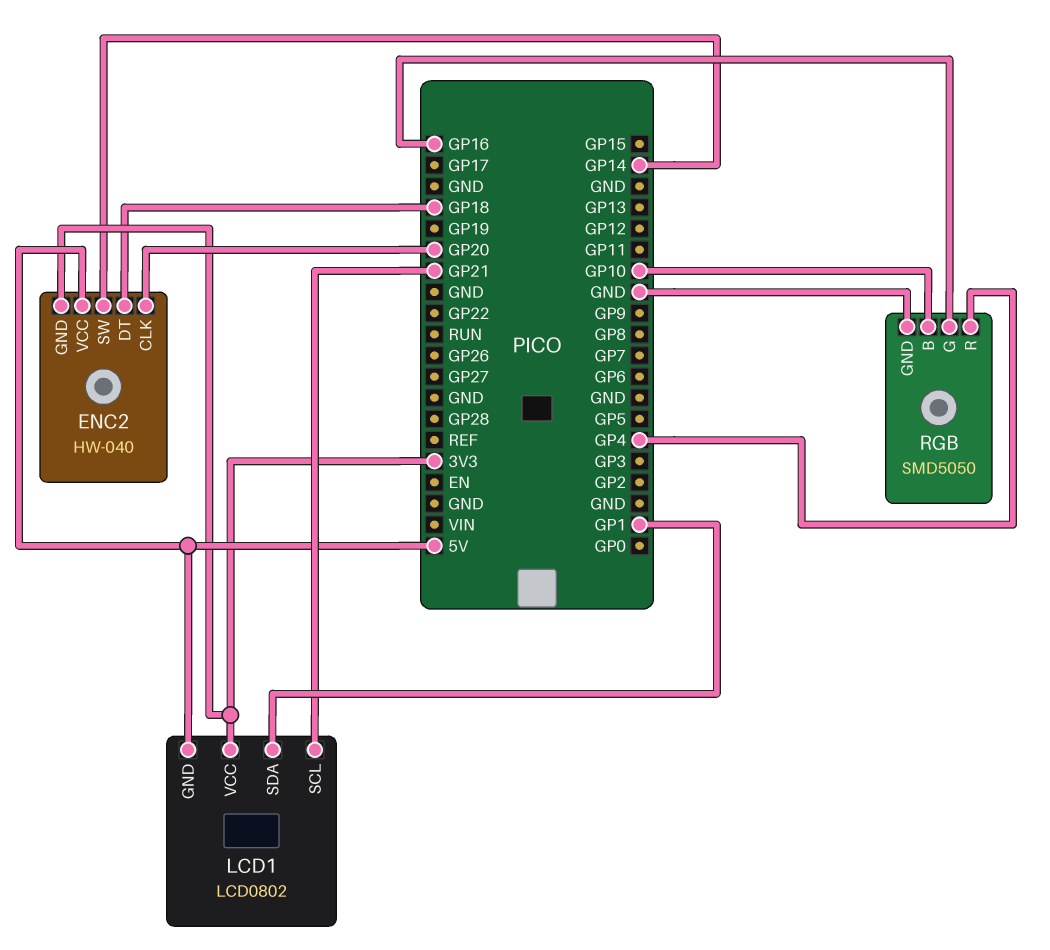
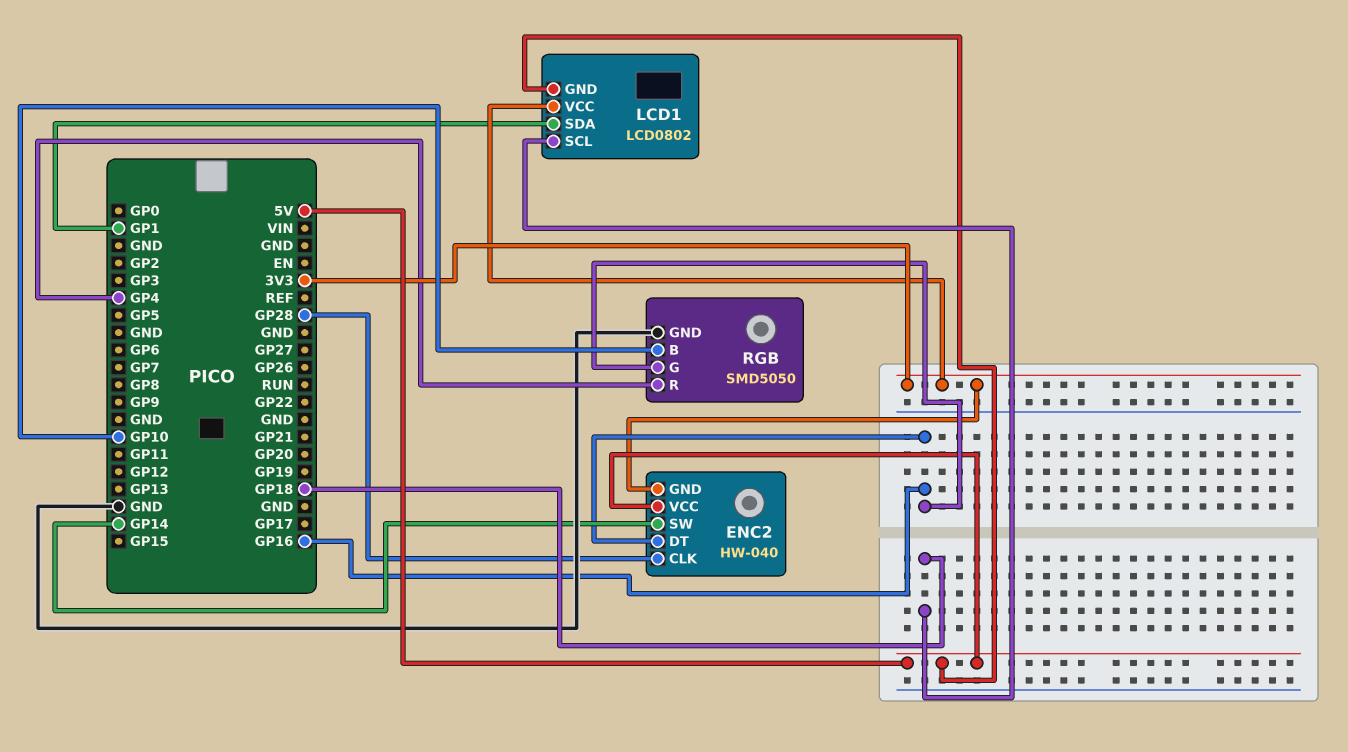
ENC2 pin CLK: GP20 -> GP28
ENC2 pin DT: GP18 -> GP16
LCD1 pin SCL: GP21 -> GP18

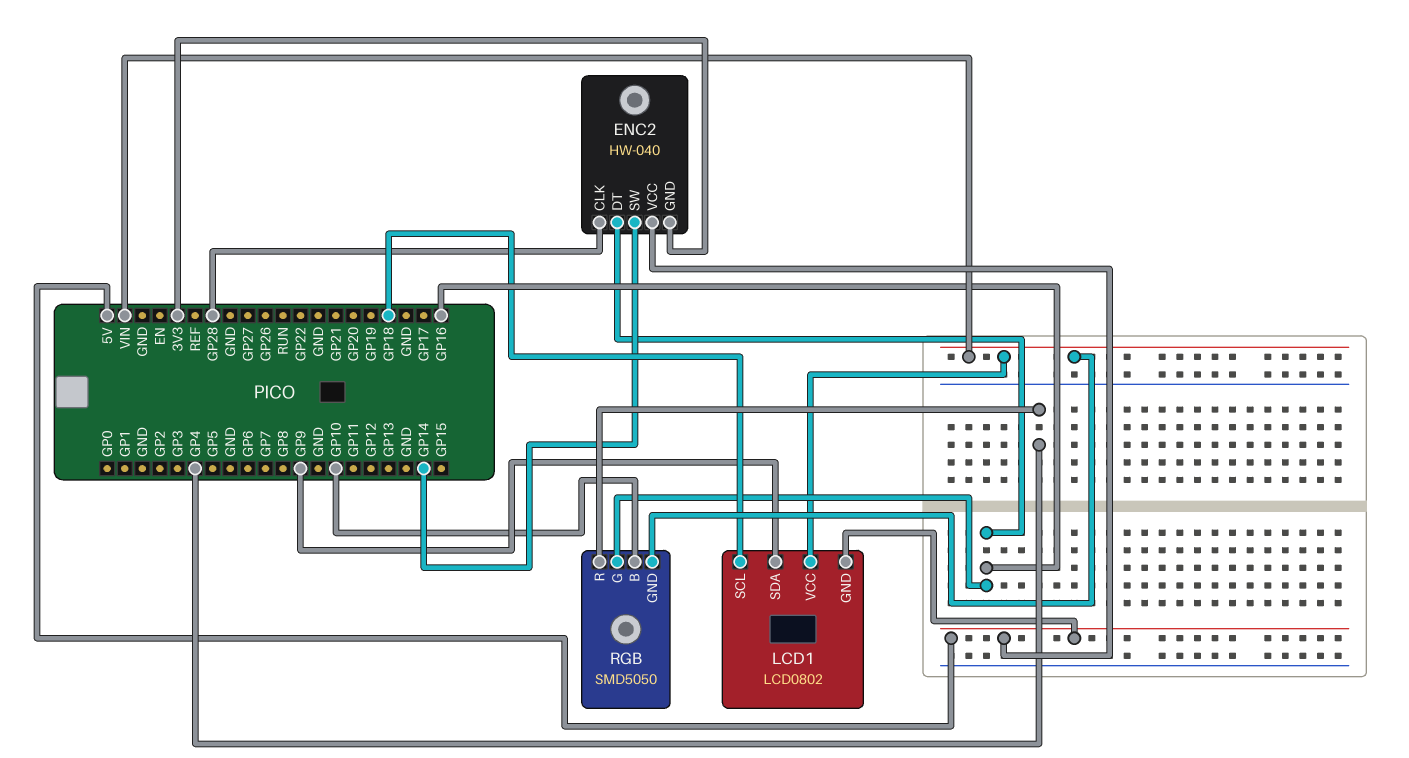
LCD1 pin SDA: GP1 -> GP9
LCD1 pin VCC: 3V3 -> VIN
RGB pin GND: GND -> VIN

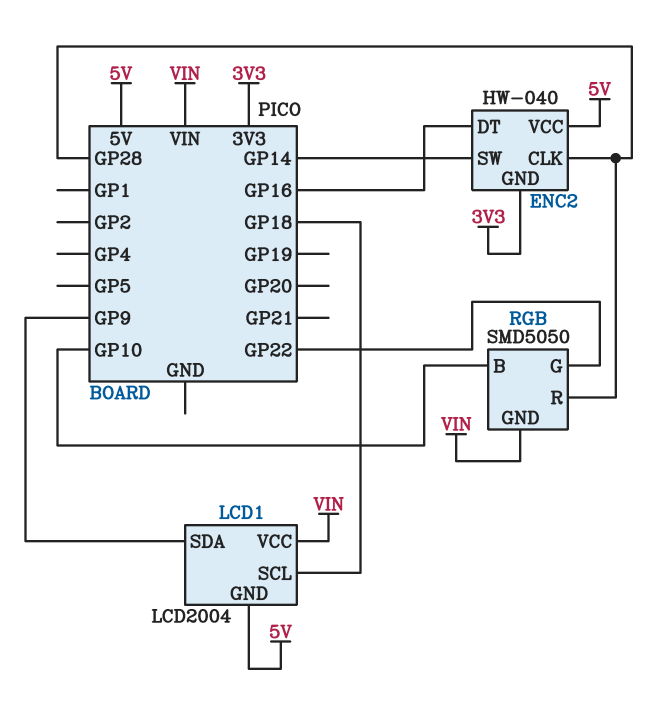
LCD1: LCD0802 -> LCD2004
RGB pin G: GP16 -> GP22
RGB pin R: GP4 -> GP28

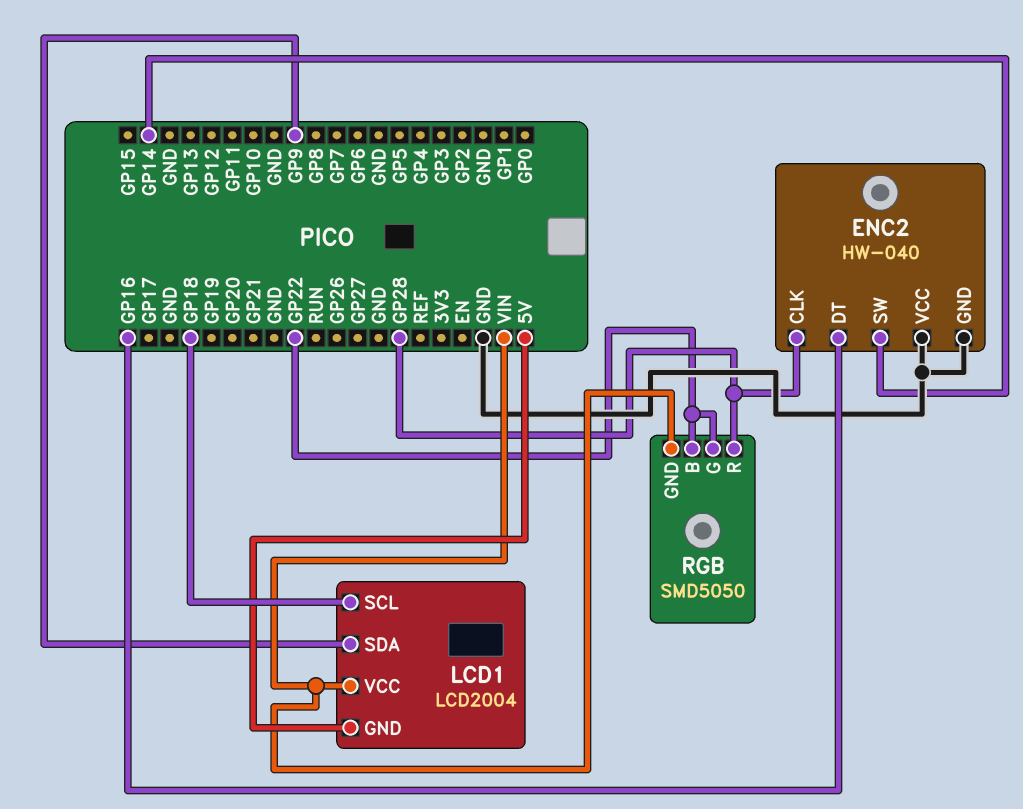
ENC2 pin GND: 3V3 -> GND
ENC2 pin VCC: 5V -> GND
RGB pin B: GP10 -> GP22

